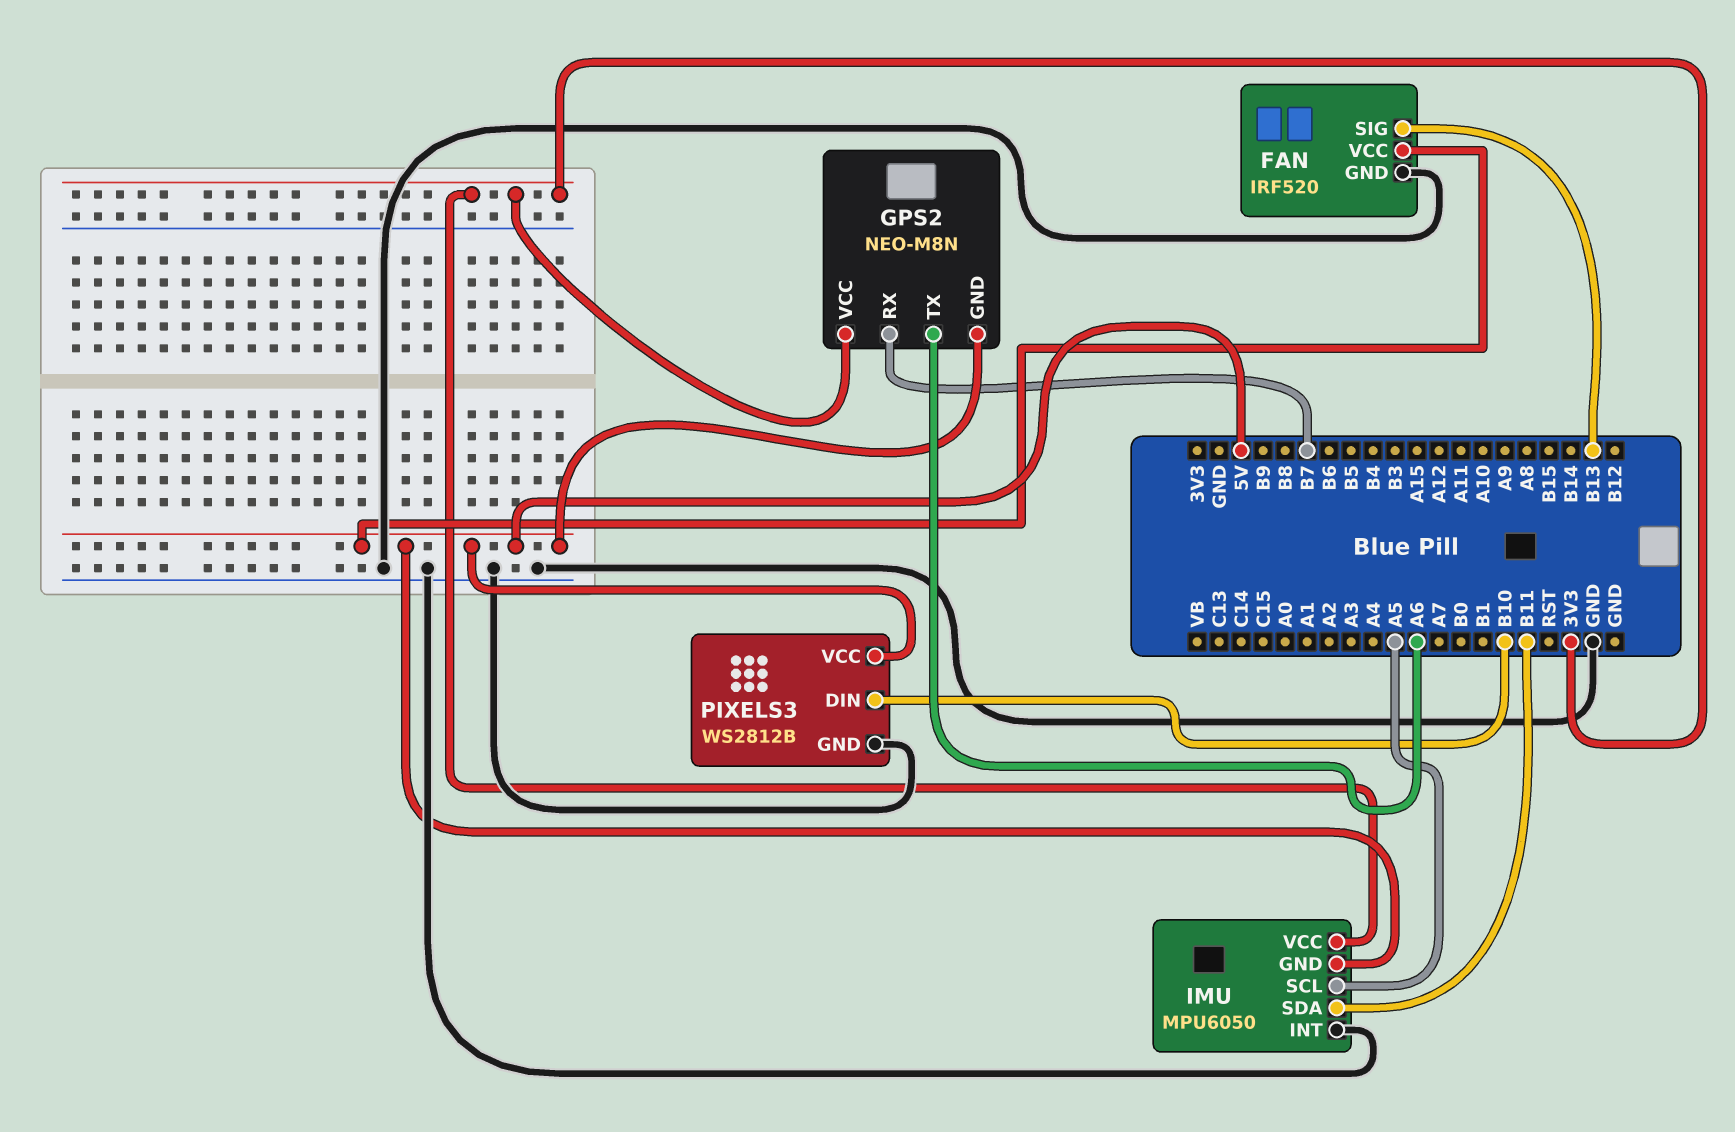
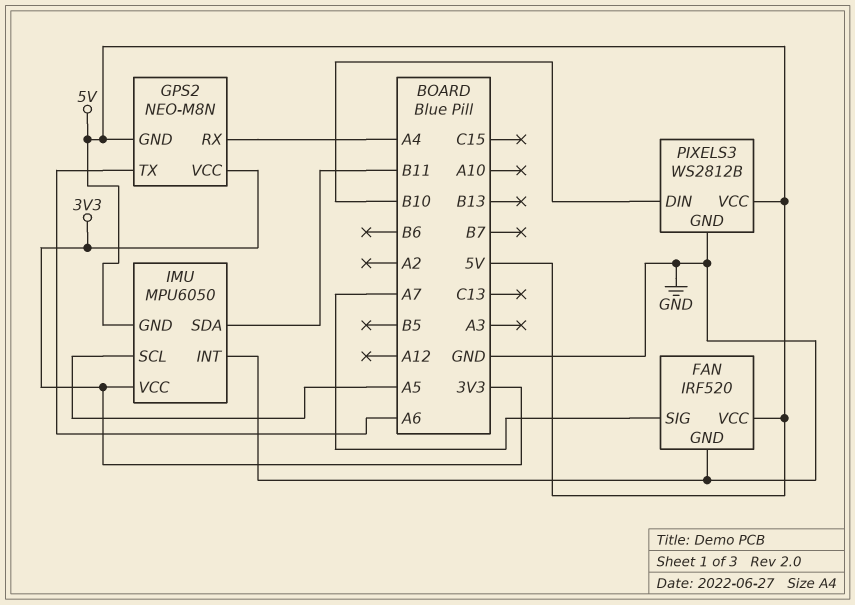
FAN pin SIG: B13 -> A7
GPS2 pin RX: B7 -> A4

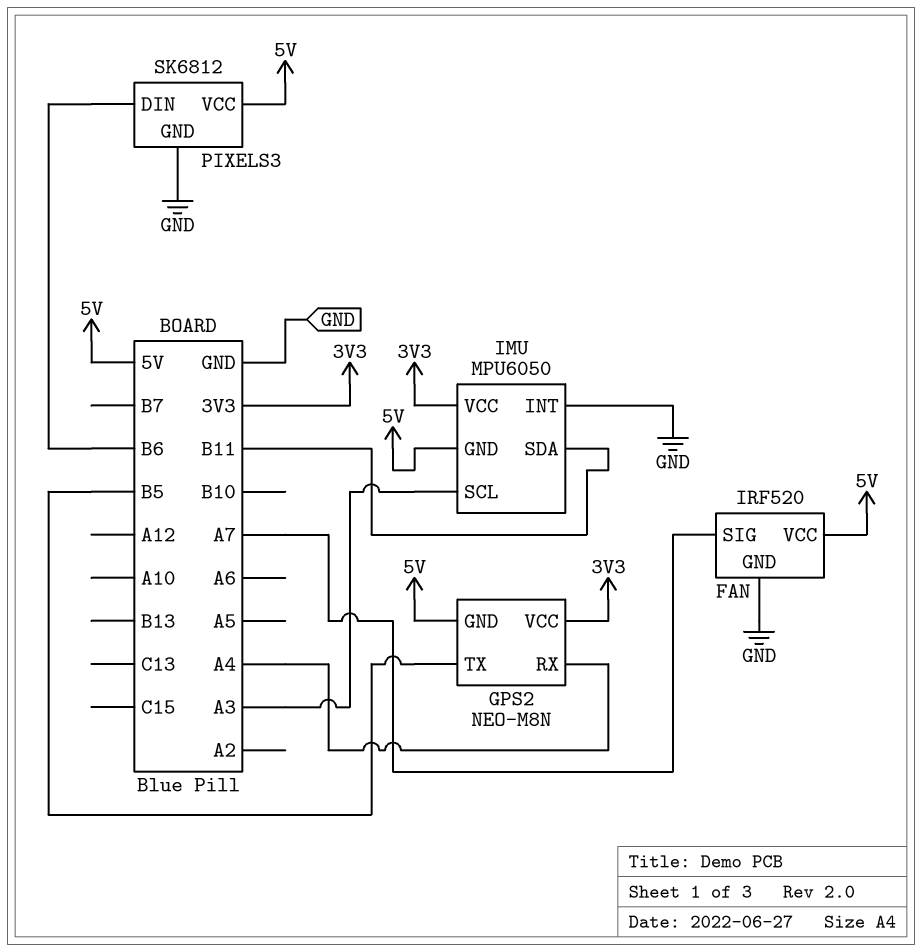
GPS2 pin TX: A6 -> B5
IMU pin SCL: A5 -> A3
PIXELS3: WS2812B -> SK6812
PIXELS3 pin DIN: B10 -> B6

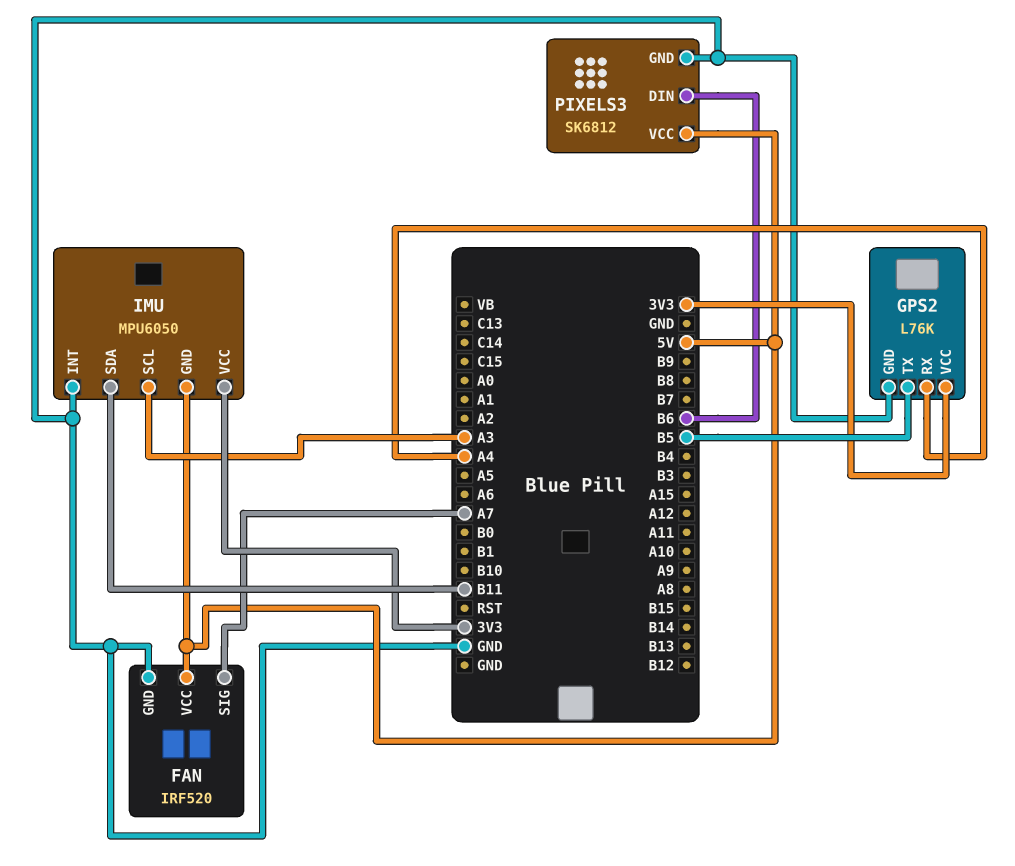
GPS2: NEO-M8N -> L76K
GPS2 pin GND: 5V -> GND

